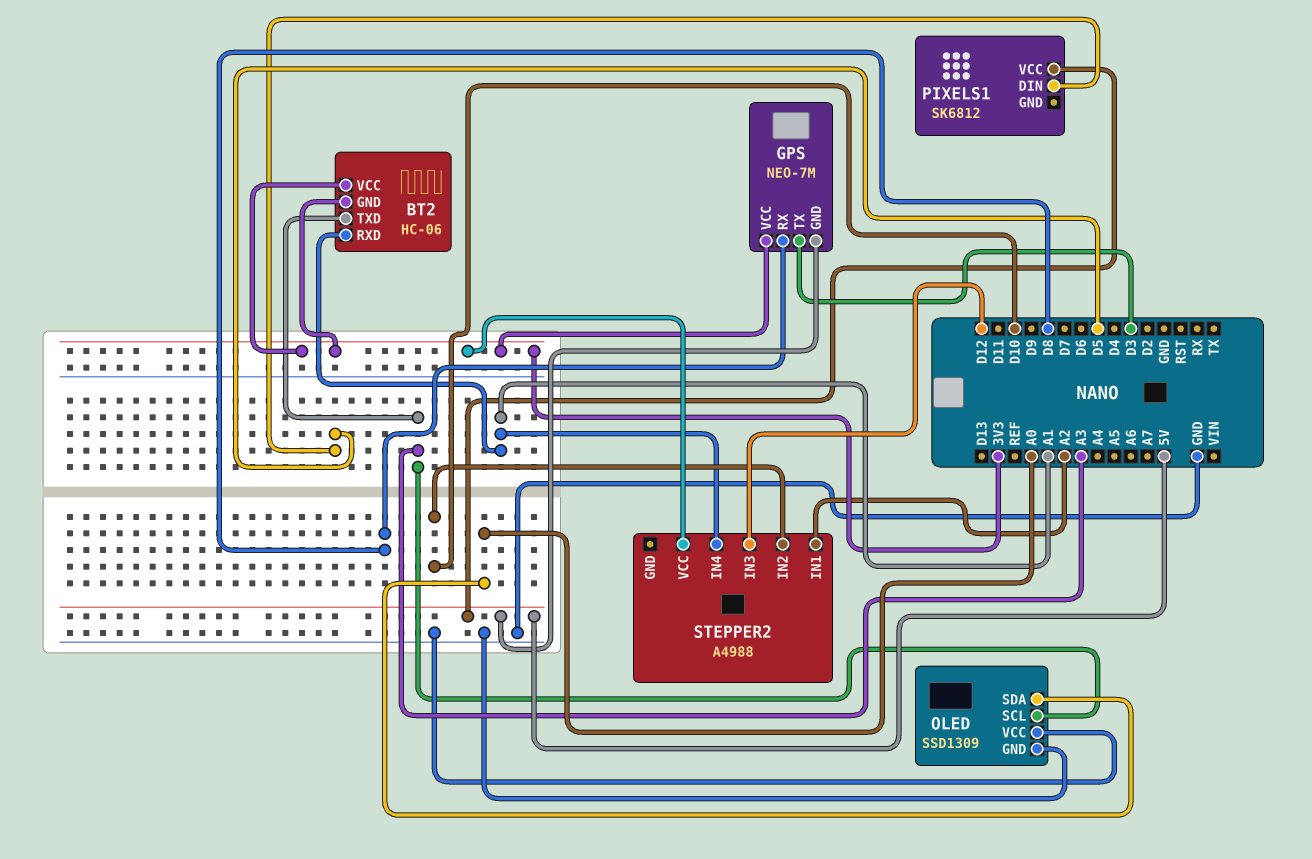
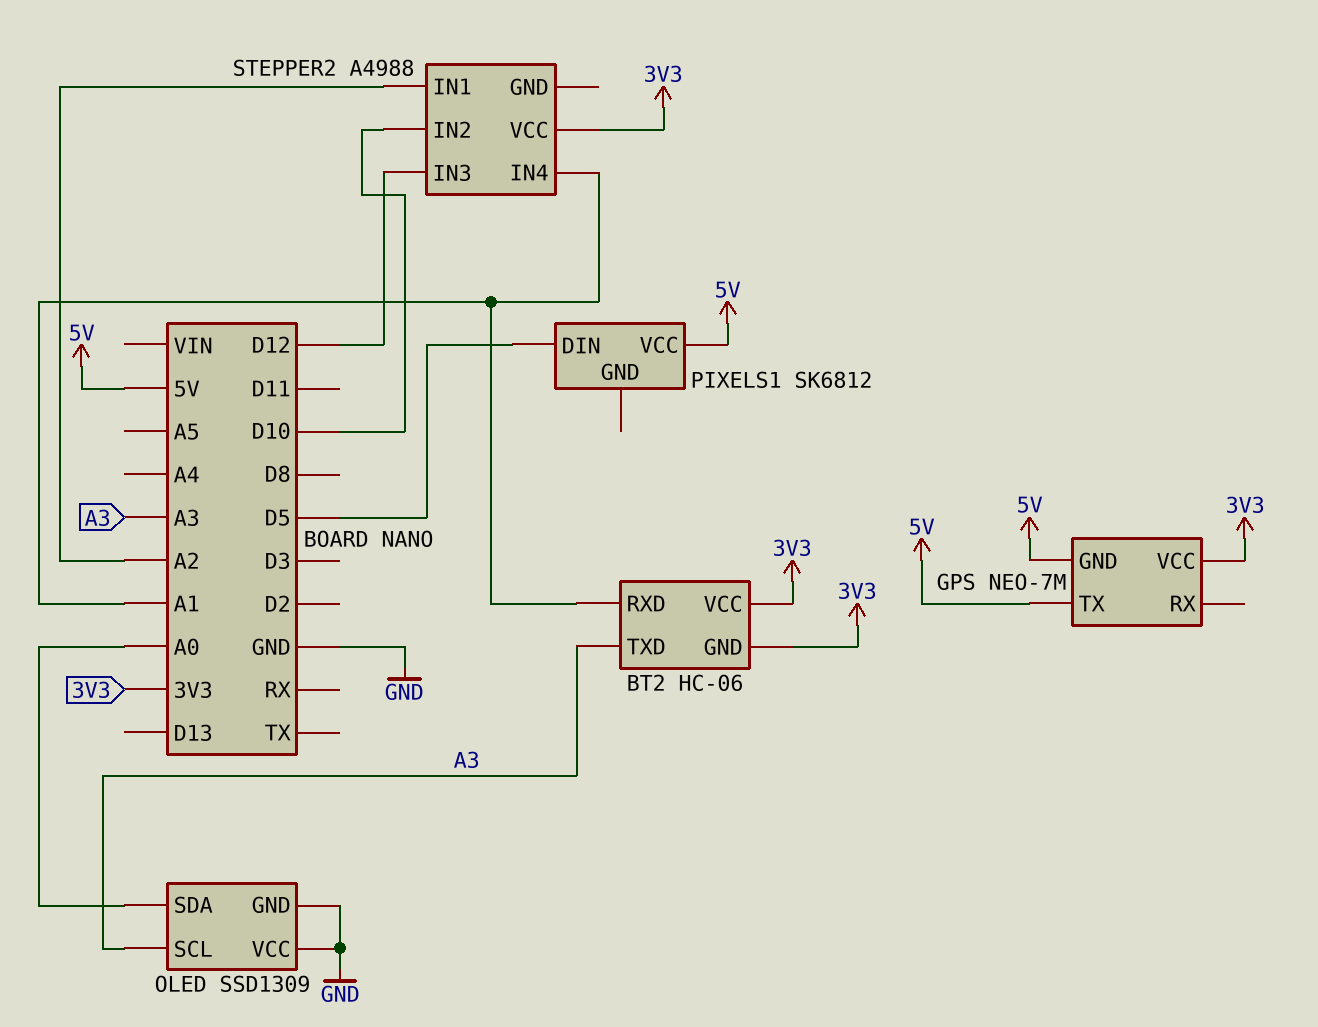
GPS pin RX: D8 -> none
GPS pin TX: D3 -> 5V

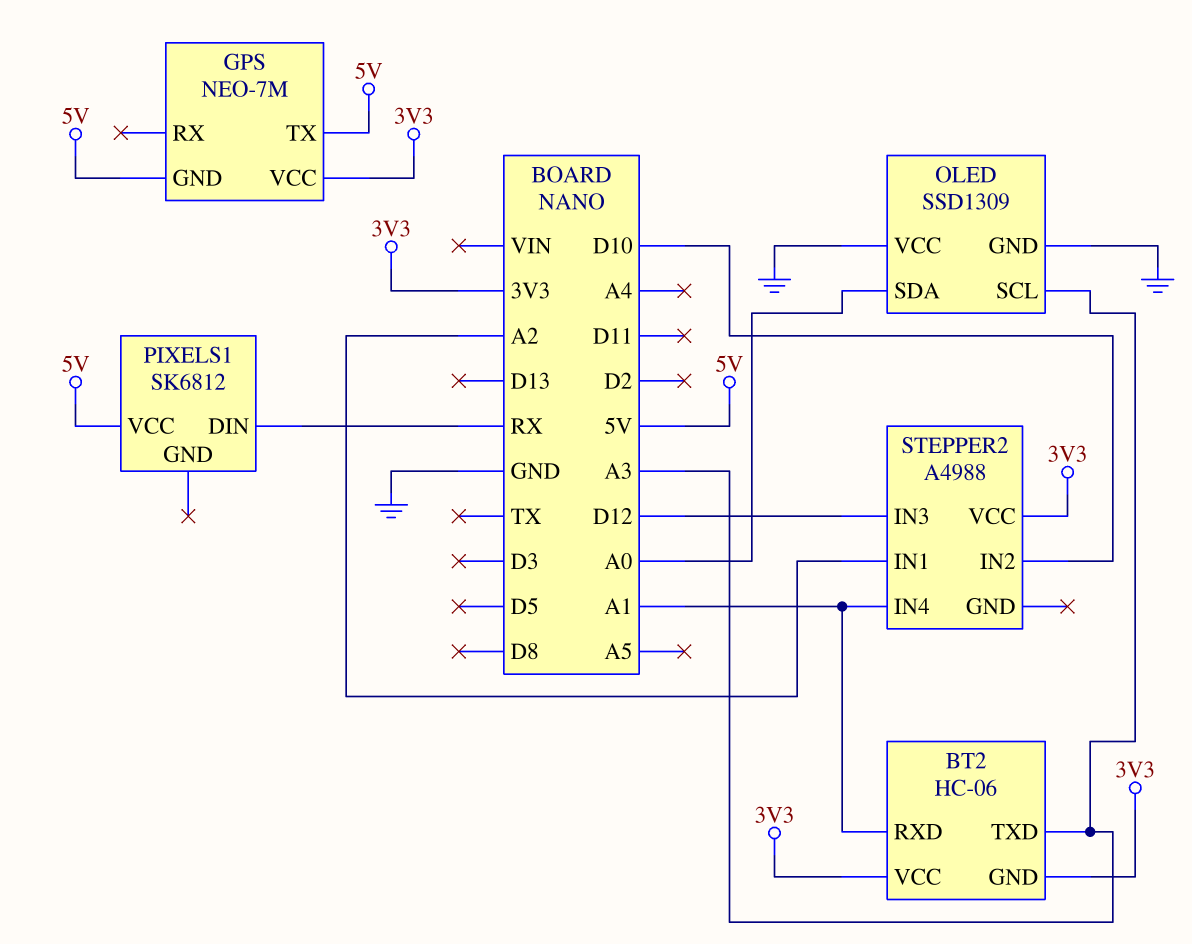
PIXELS1 pin DIN: D5 -> RX

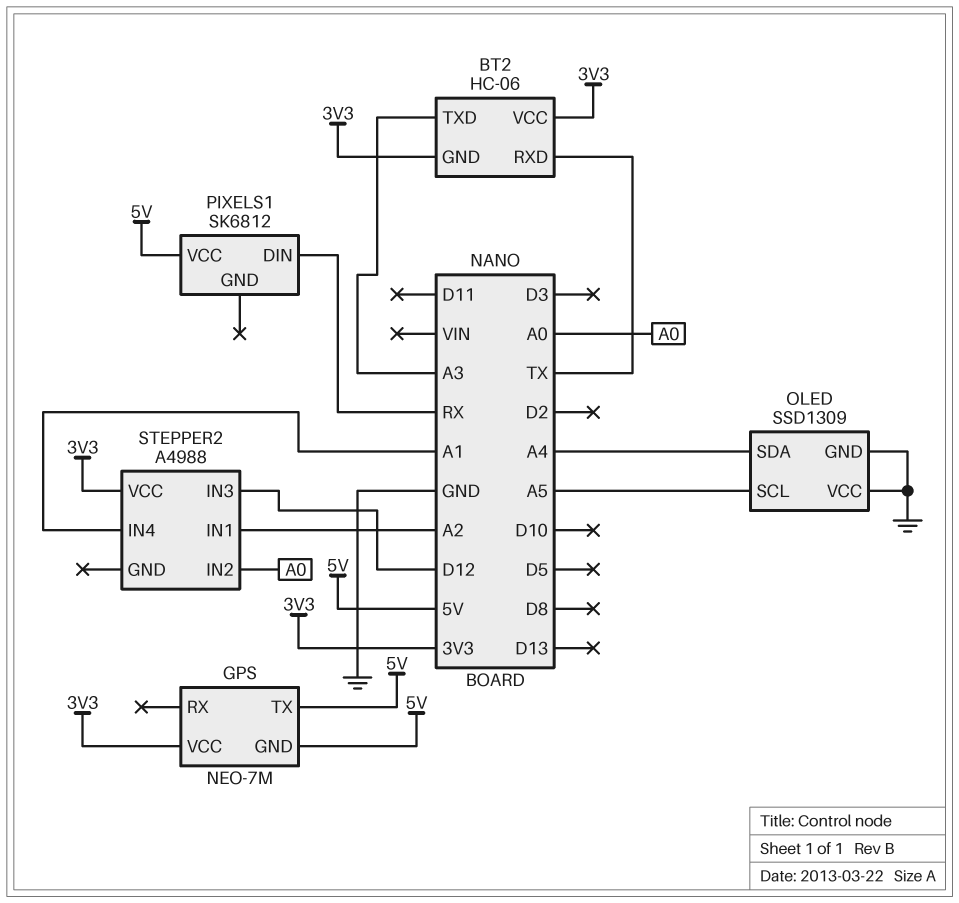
BT2 pin RXD: A1 -> TX
OLED pin SCL: A3 -> A5
OLED pin SDA: A0 -> A4
STEPPER2 pin IN2: D10 -> A0

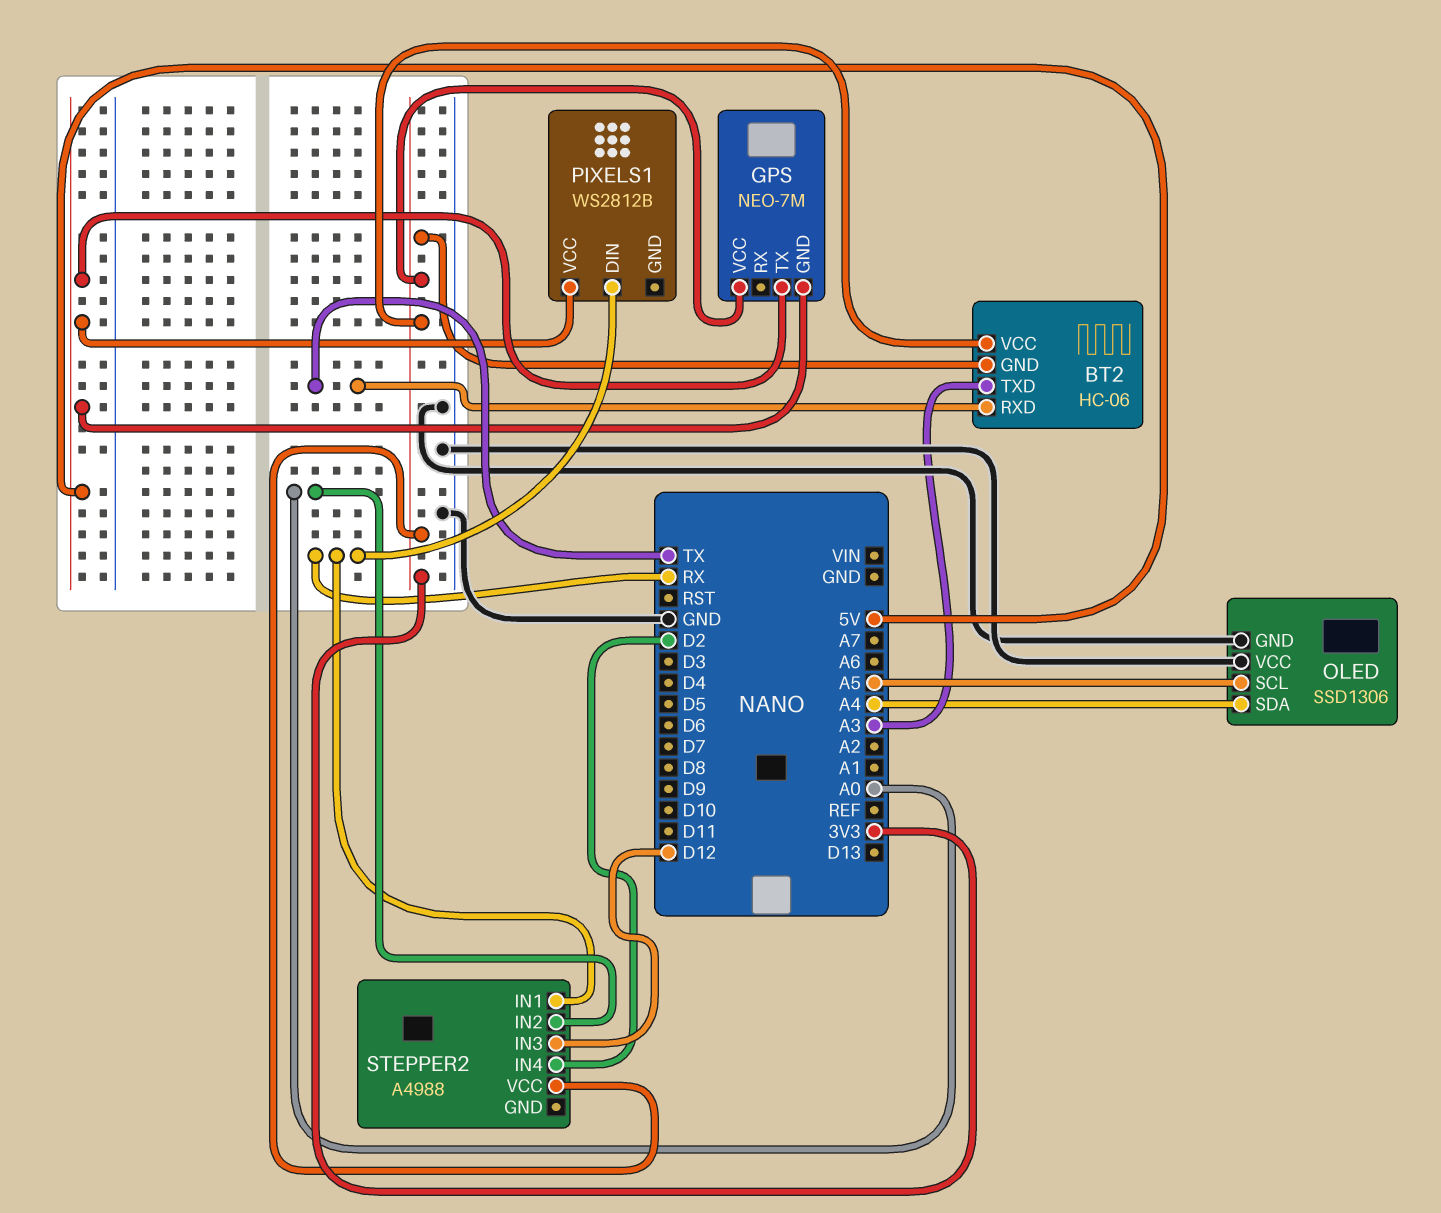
OLED: SSD1309 -> SSD1306
PIXELS1: SK6812 -> WS2812B
STEPPER2 pin IN1: A2 -> RX
STEPPER2 pin IN4: A1 -> D2

